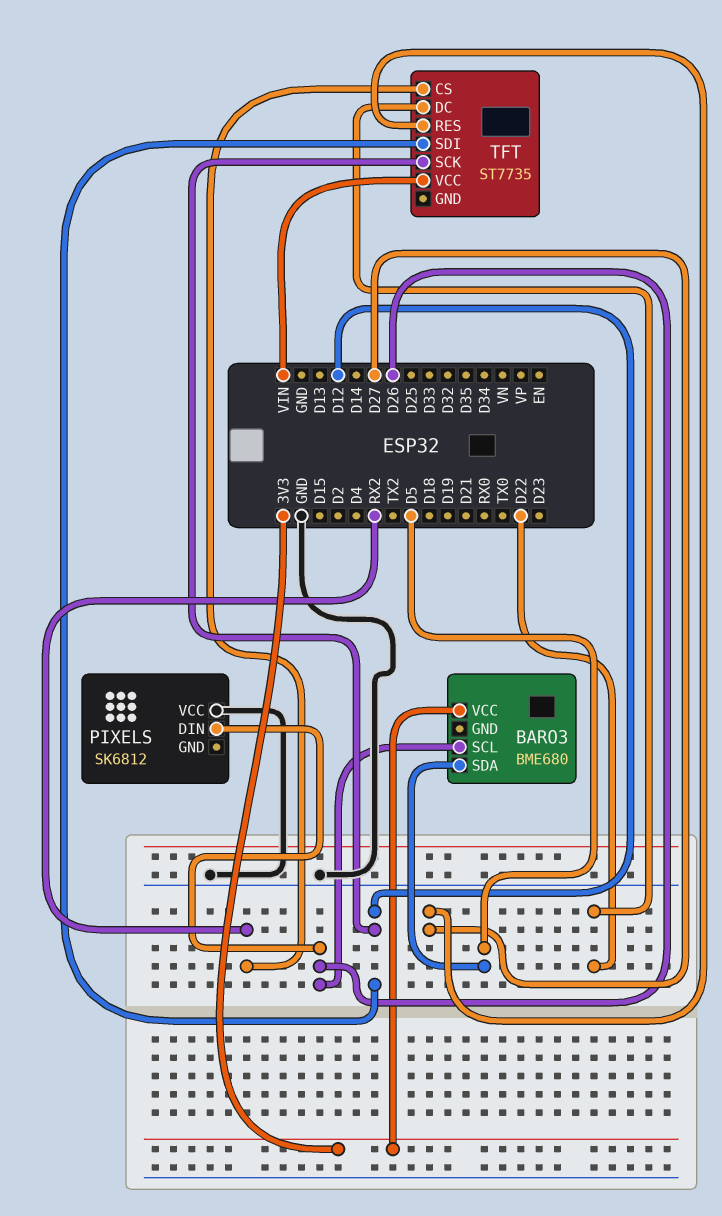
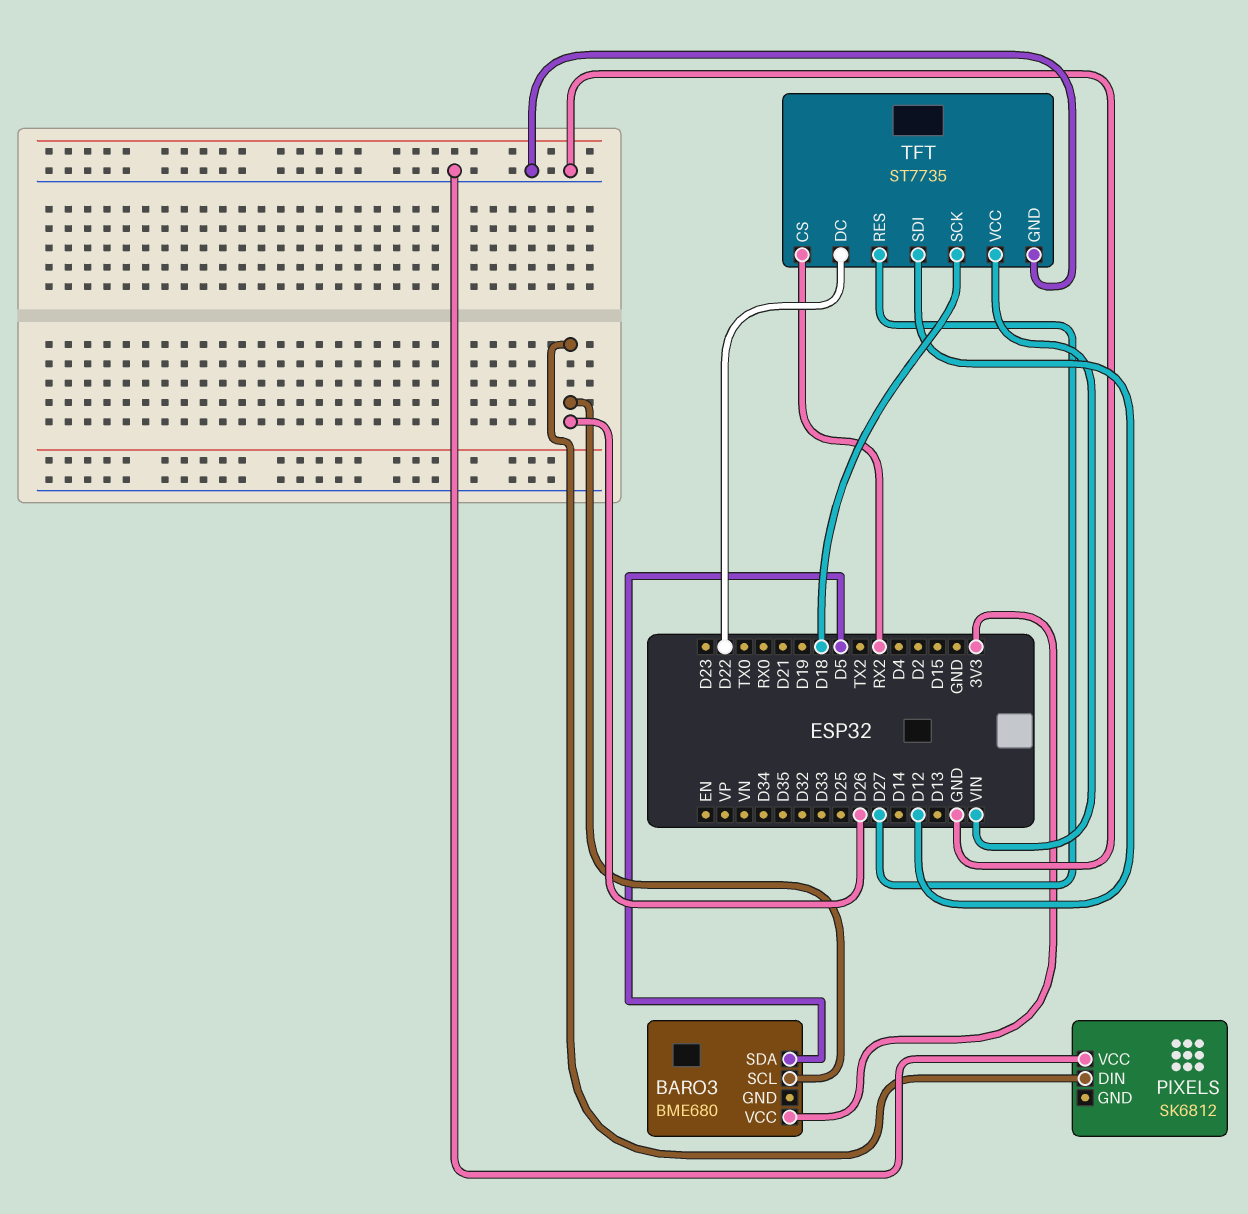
TFT pin GND: none -> GND
TFT pin SCK: D12 -> D18

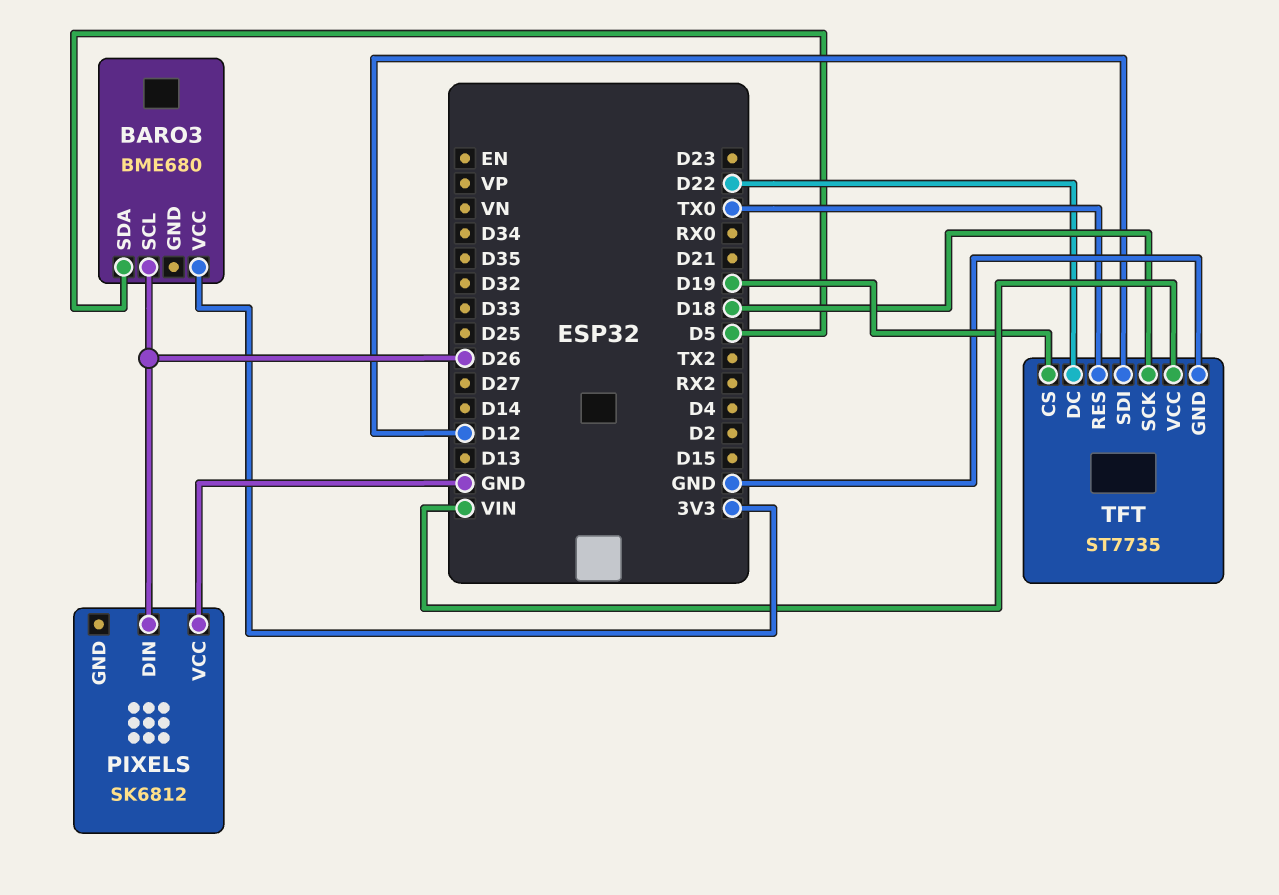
TFT pin CS: RX2 -> D19
TFT pin RES: D27 -> TX0

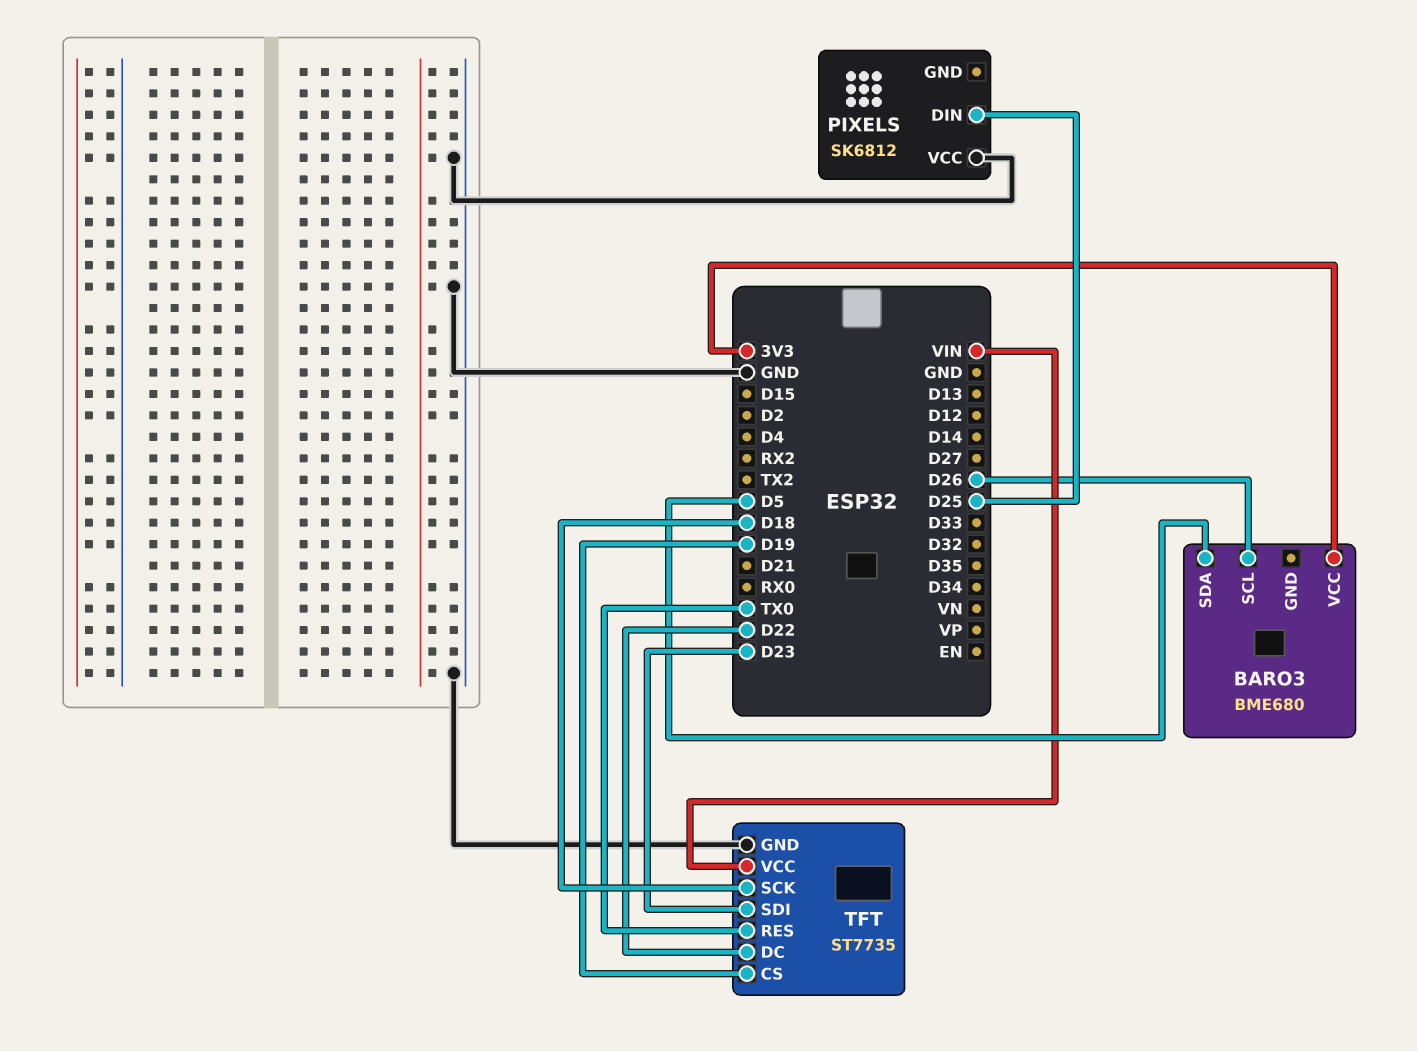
PIXELS pin DIN: D26 -> D25
TFT pin SDI: D12 -> D23

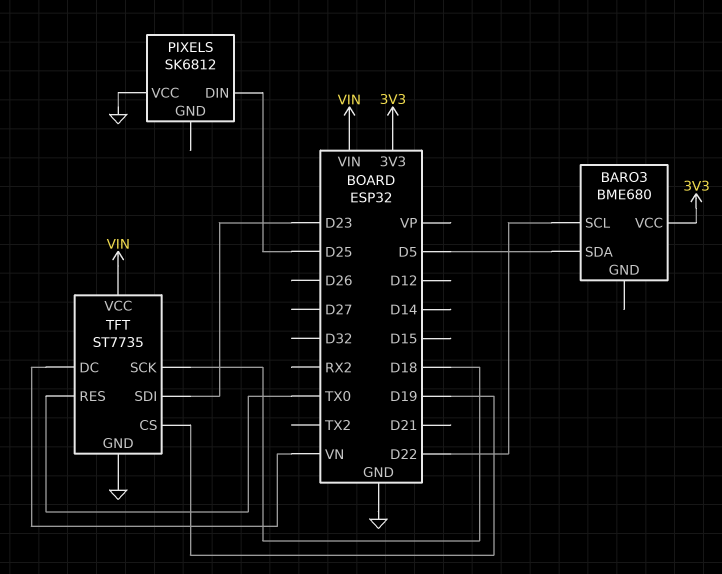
BARO3 pin SCL: D26 -> D22
TFT pin DC: D22 -> VN

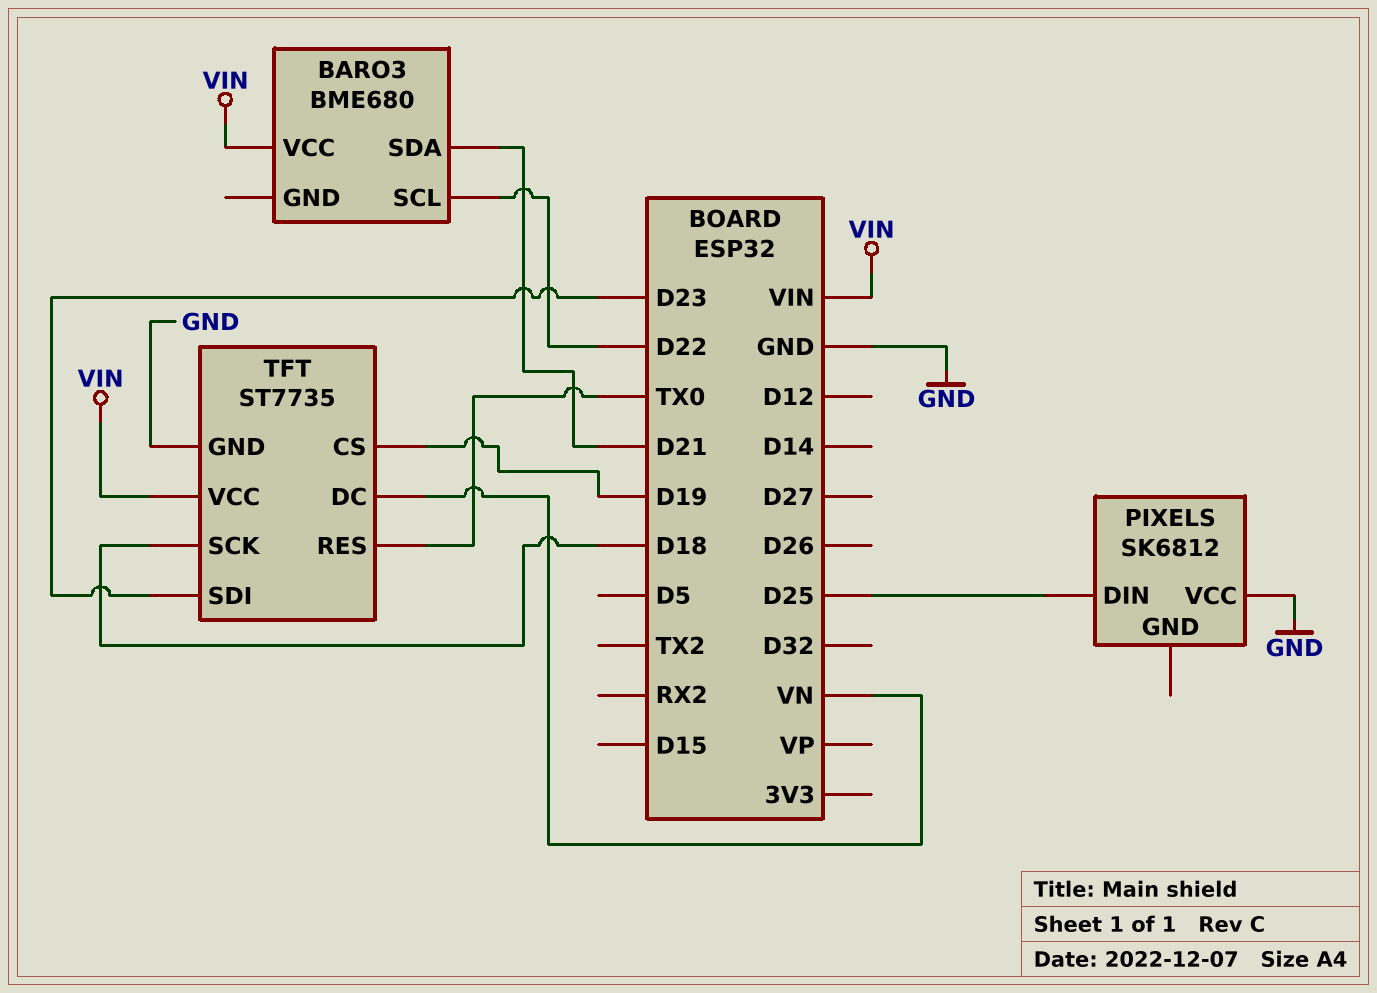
BARO3 pin SDA: D5 -> D21
BARO3 pin VCC: 3V3 -> VIN

